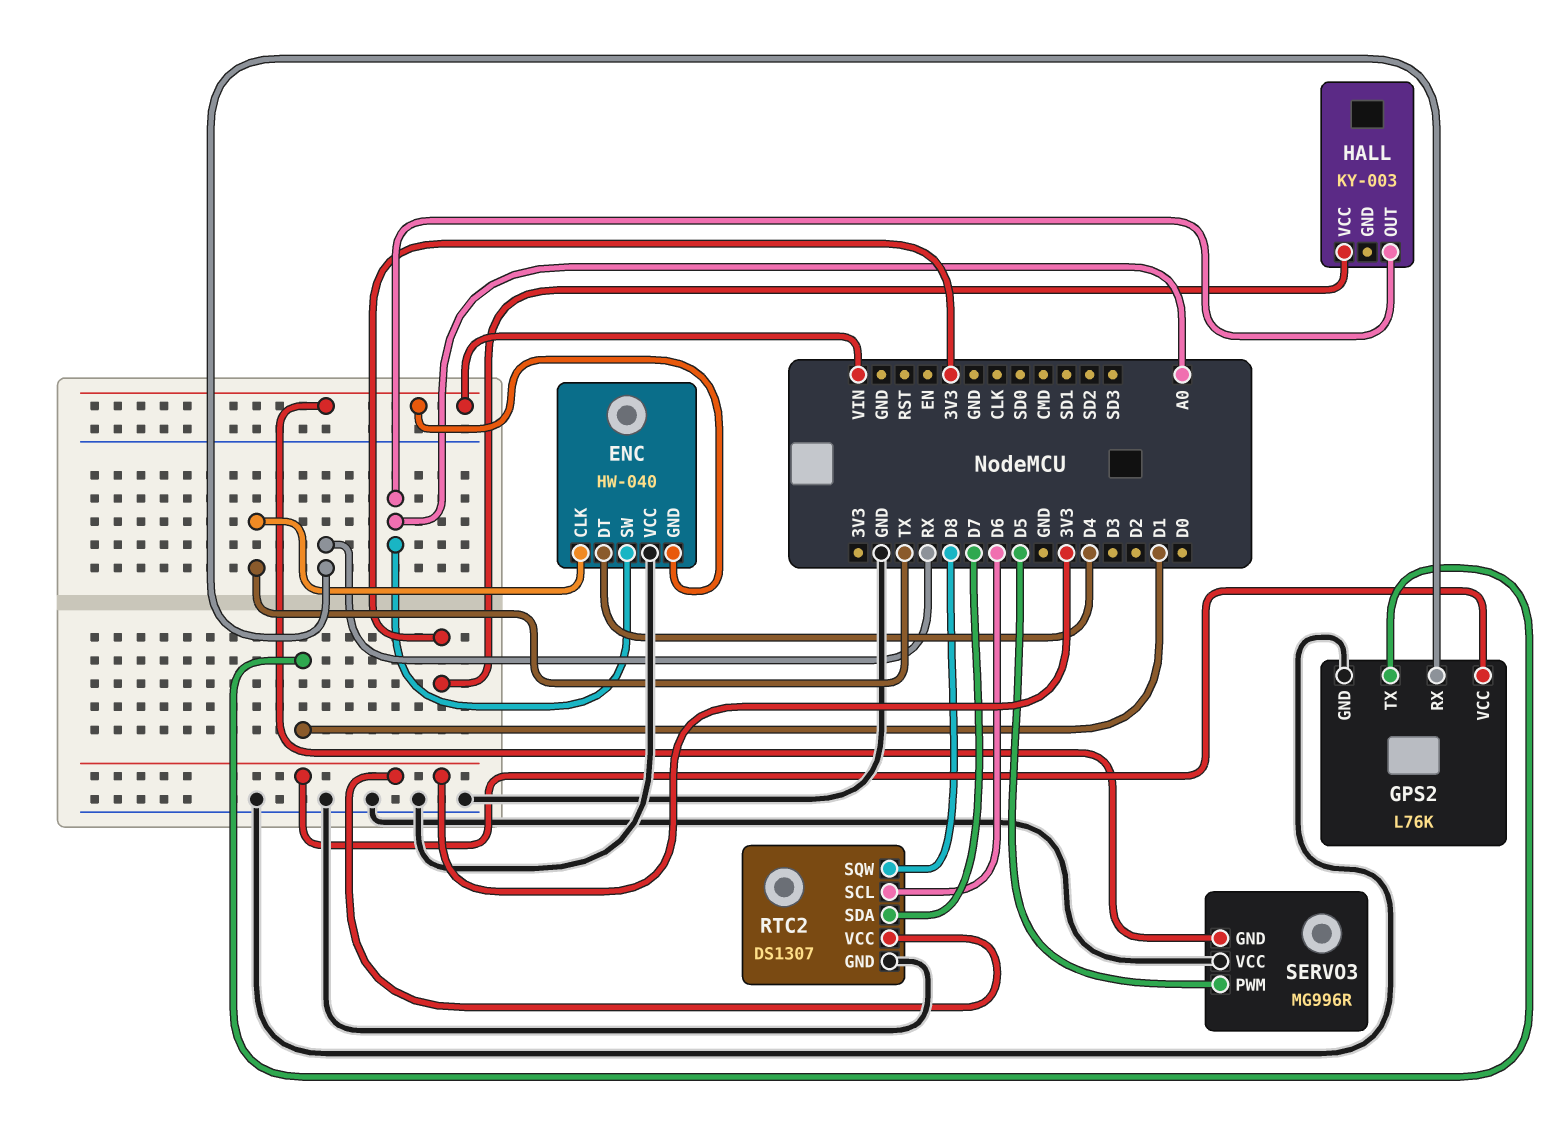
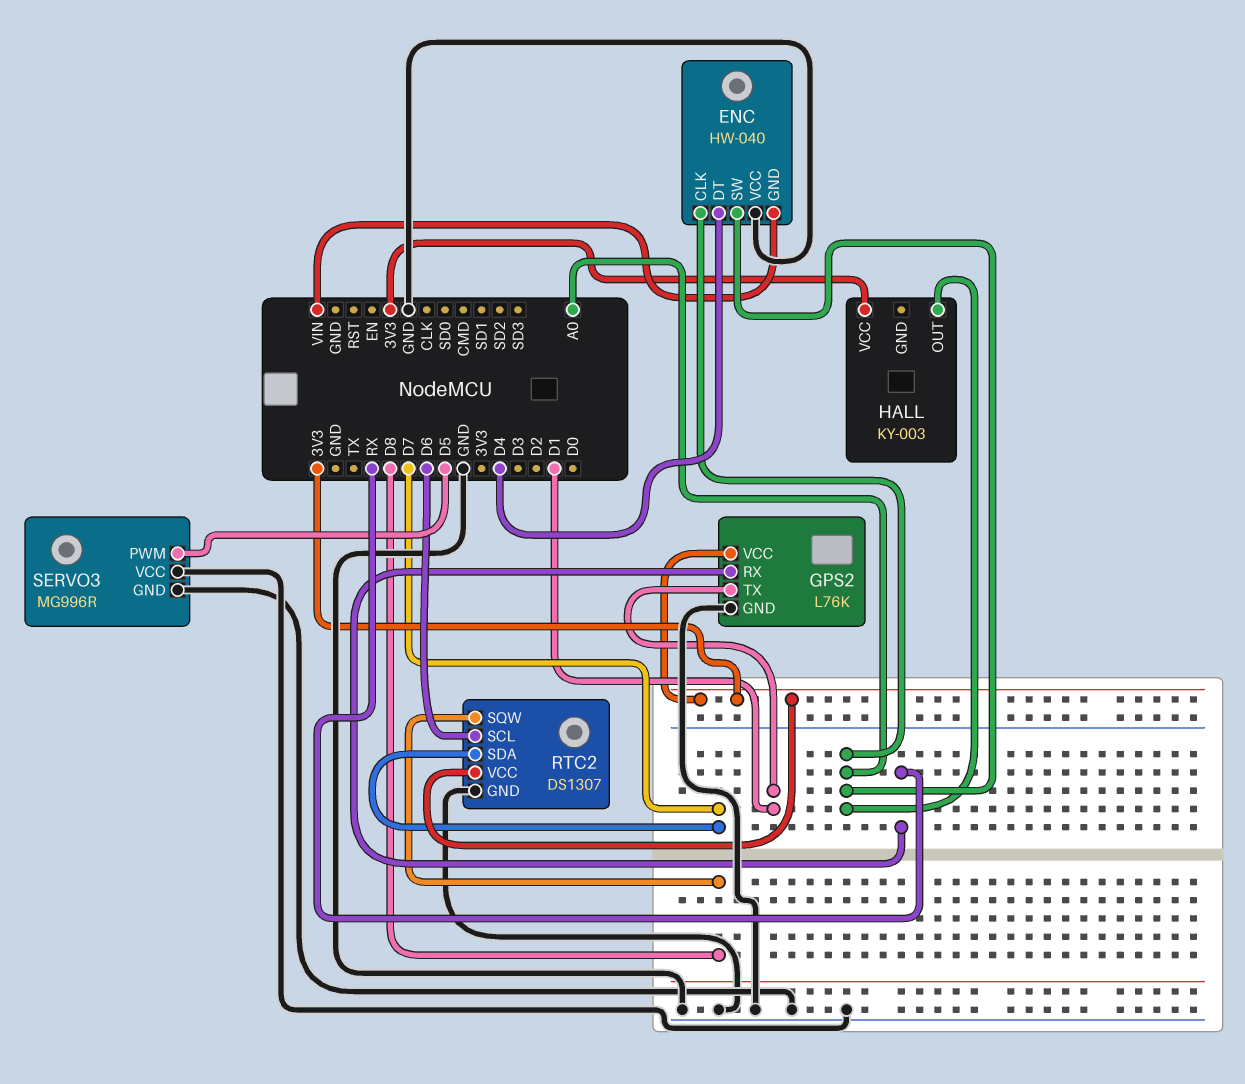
ENC pin CLK: TX -> A0
SERVO3 pin GND: VIN -> GND

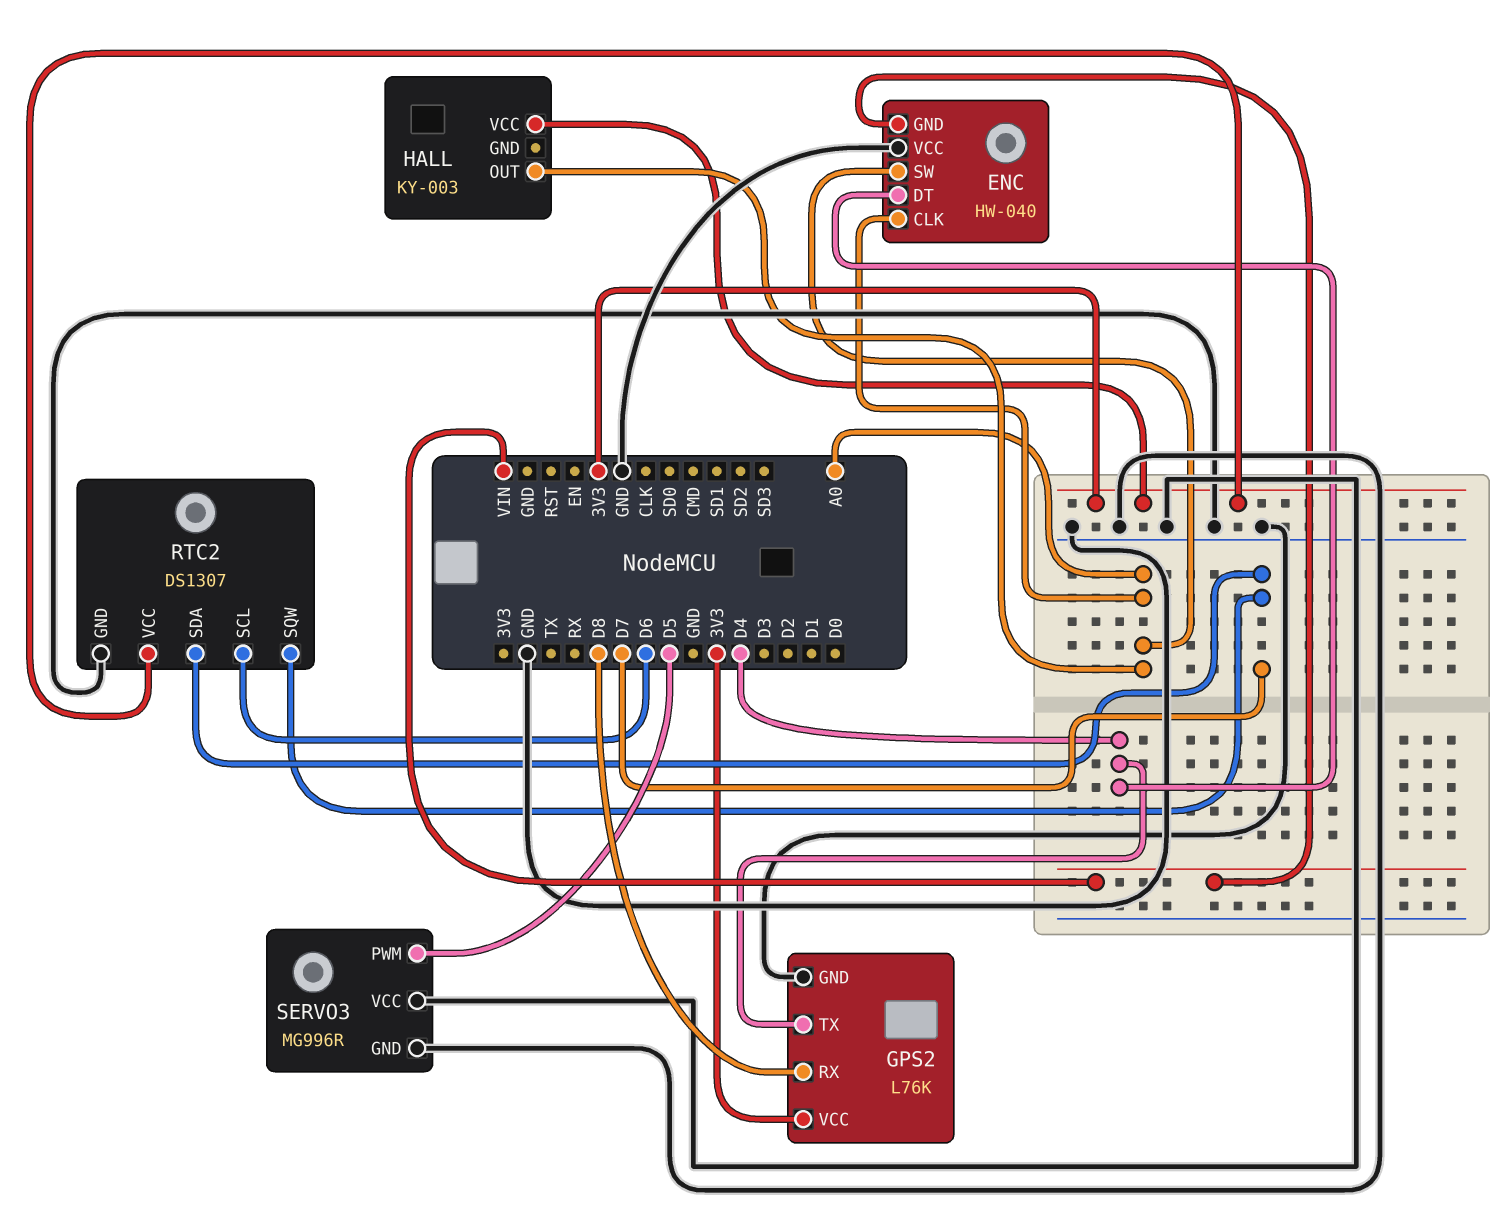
GPS2 pin RX: RX -> D8
GPS2 pin TX: D1 -> D4
RTC2 pin SQW: D8 -> D7

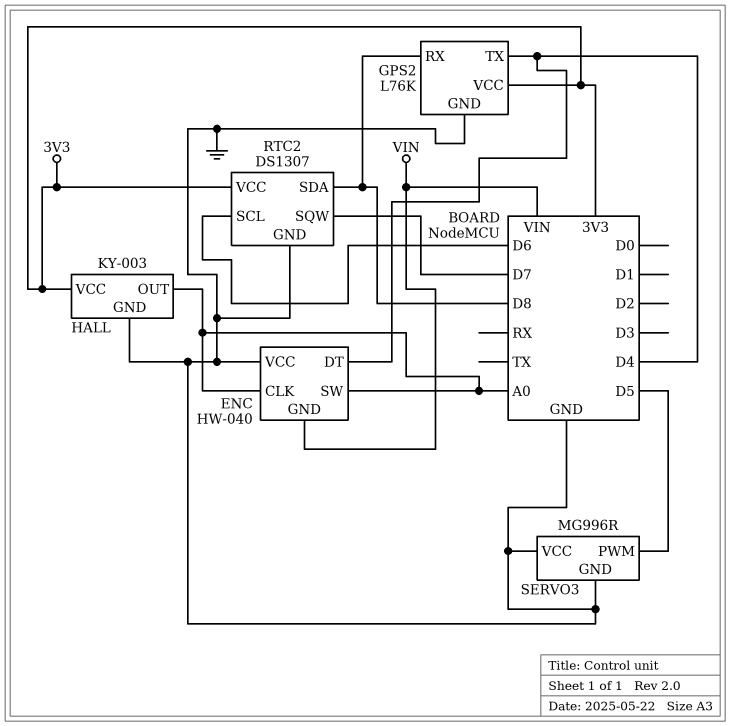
HALL pin GND: none -> GND
RTC2 pin SDA: D7 -> D8

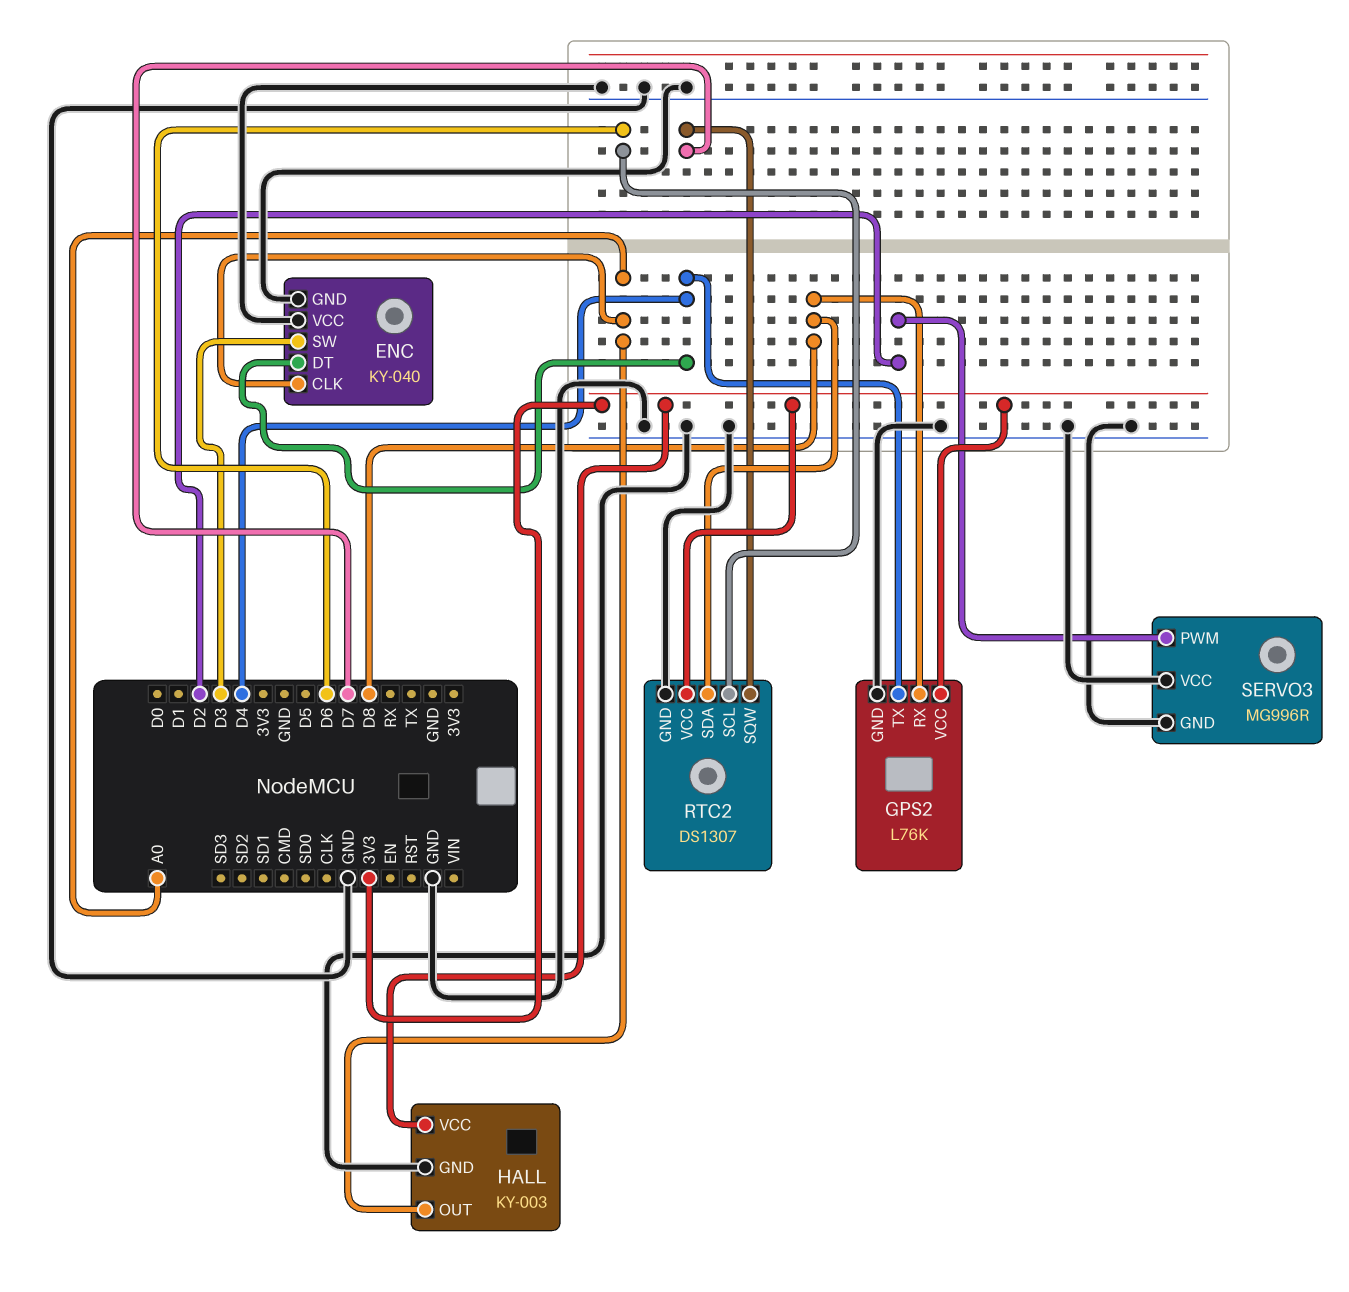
ENC: HW-040 -> KY-040
ENC pin GND: VIN -> GND
ENC pin SW: A0 -> D3
SERVO3 pin PWM: D5 -> D2

